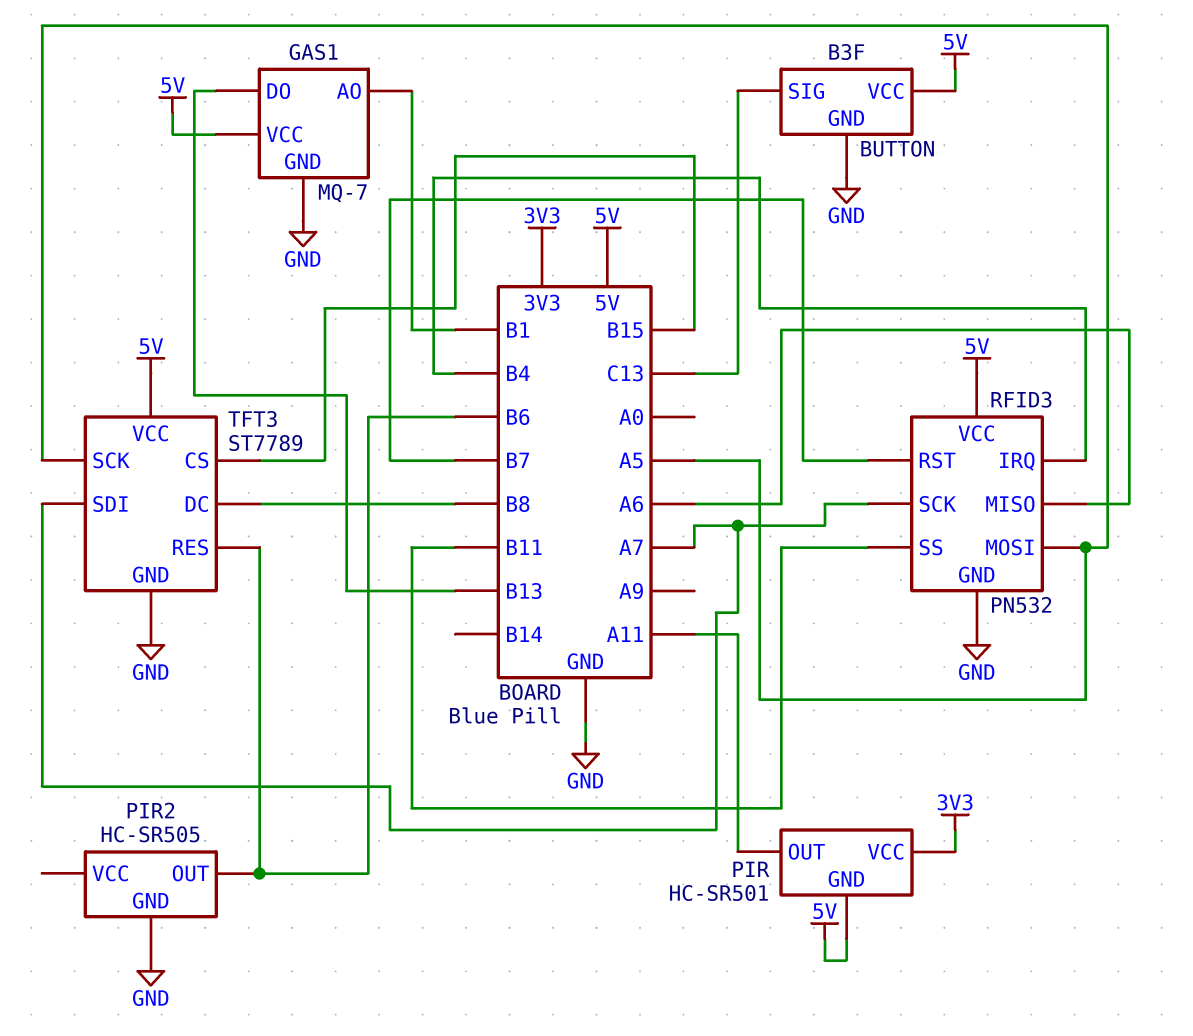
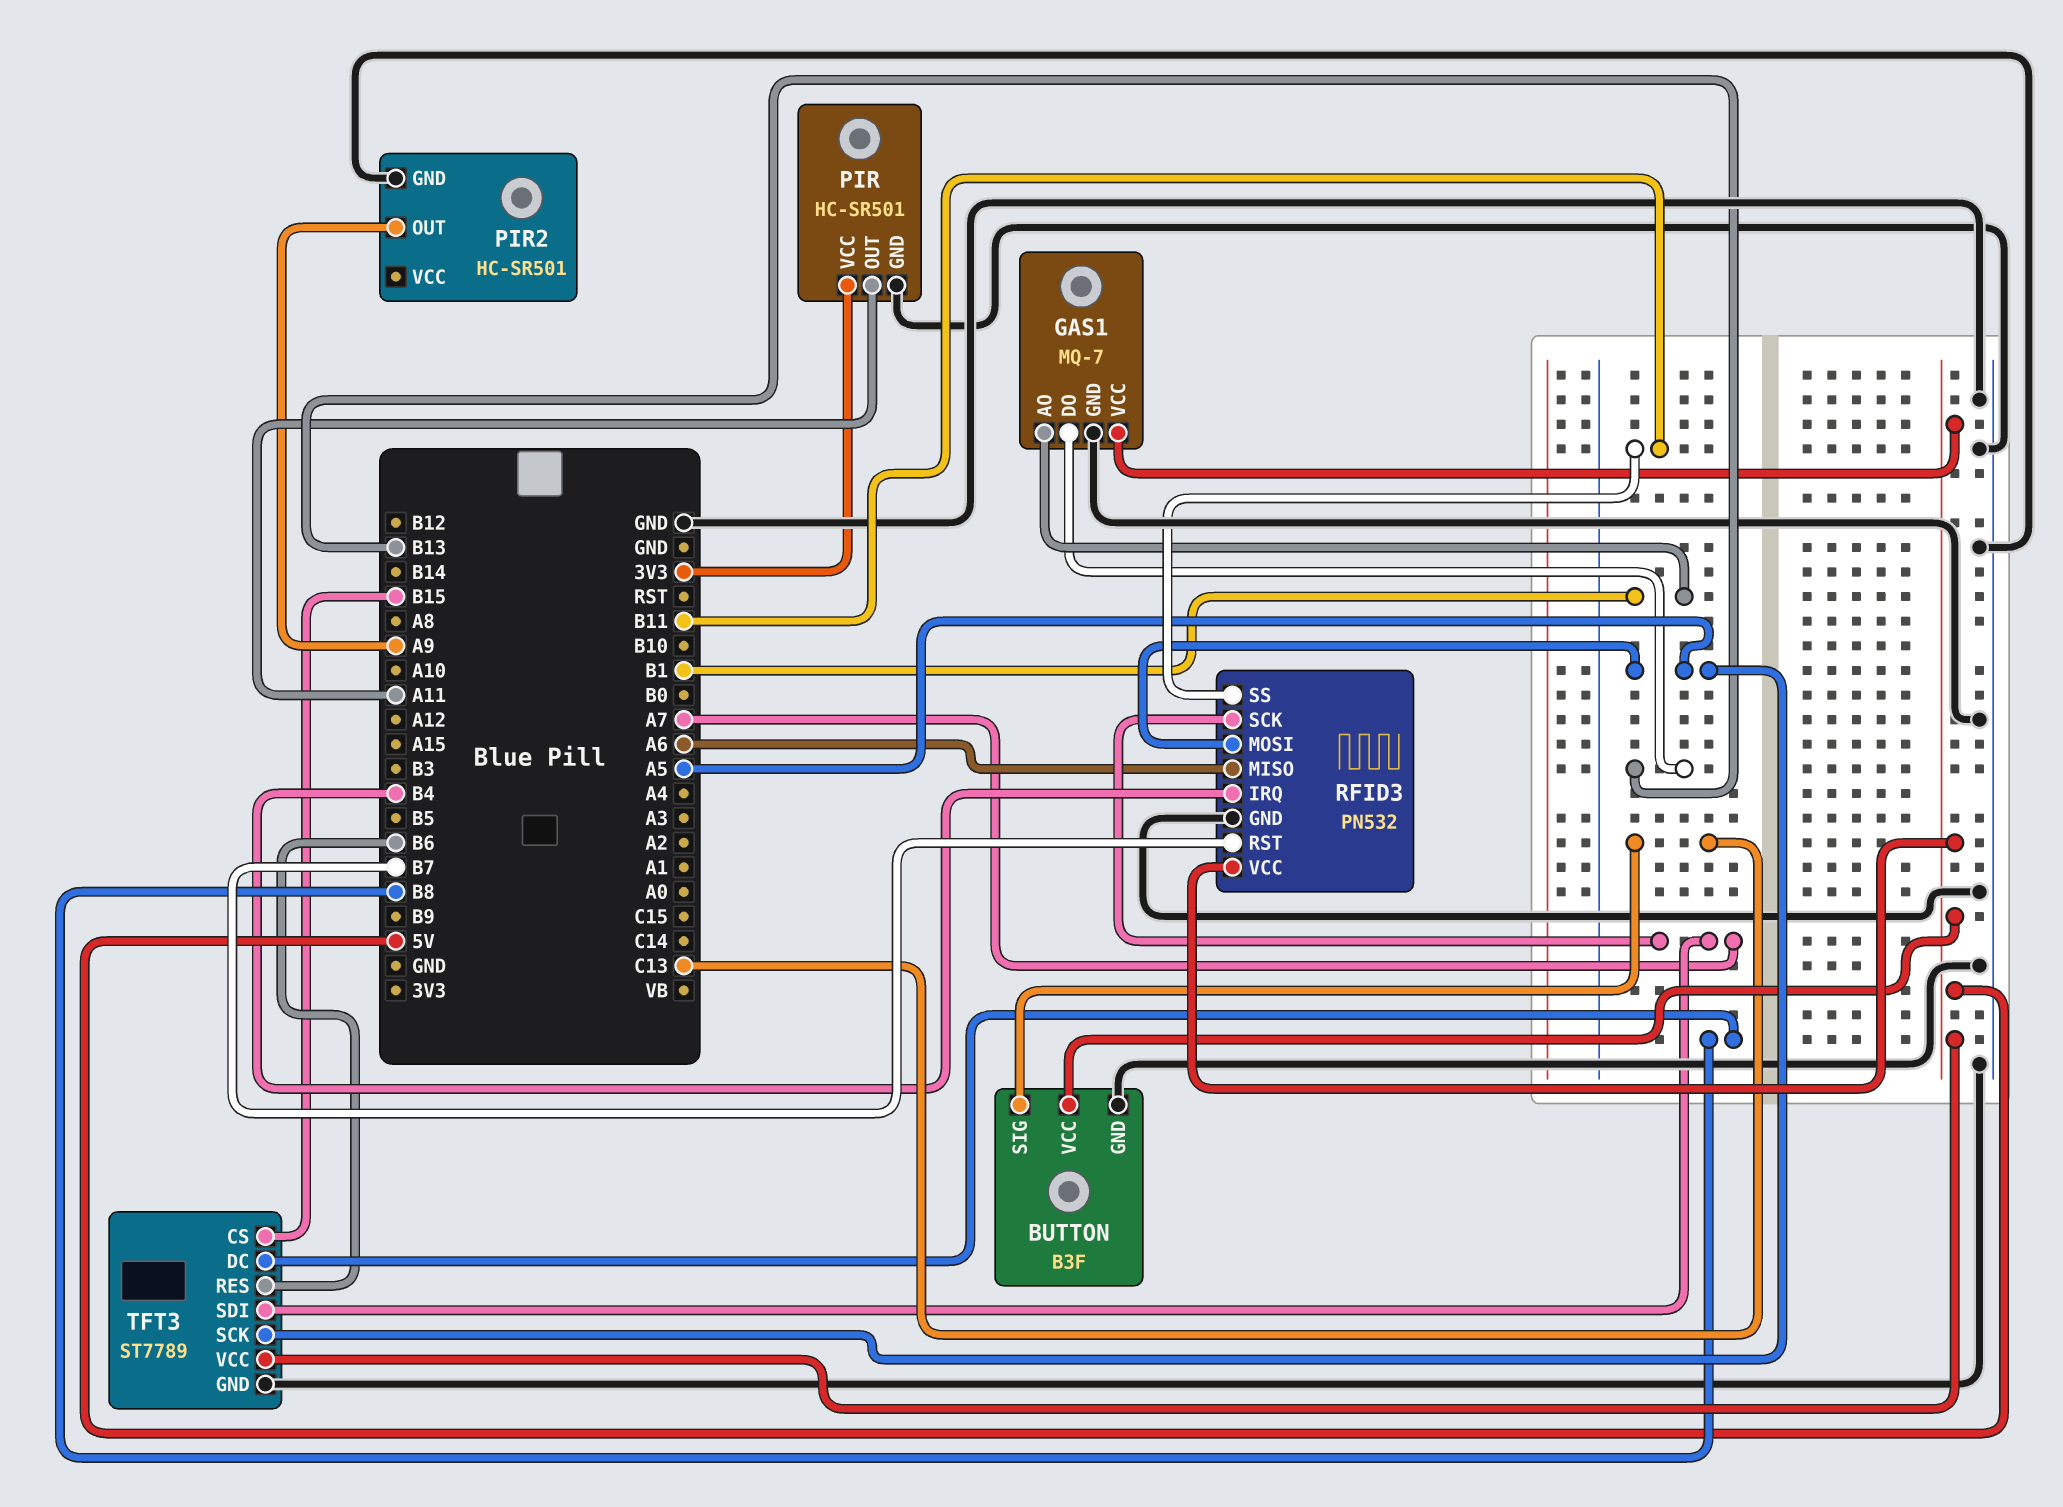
PIR pin GND: 5V -> GND
PIR2: HC-SR505 -> HC-SR501
PIR2 pin OUT: B6 -> A9

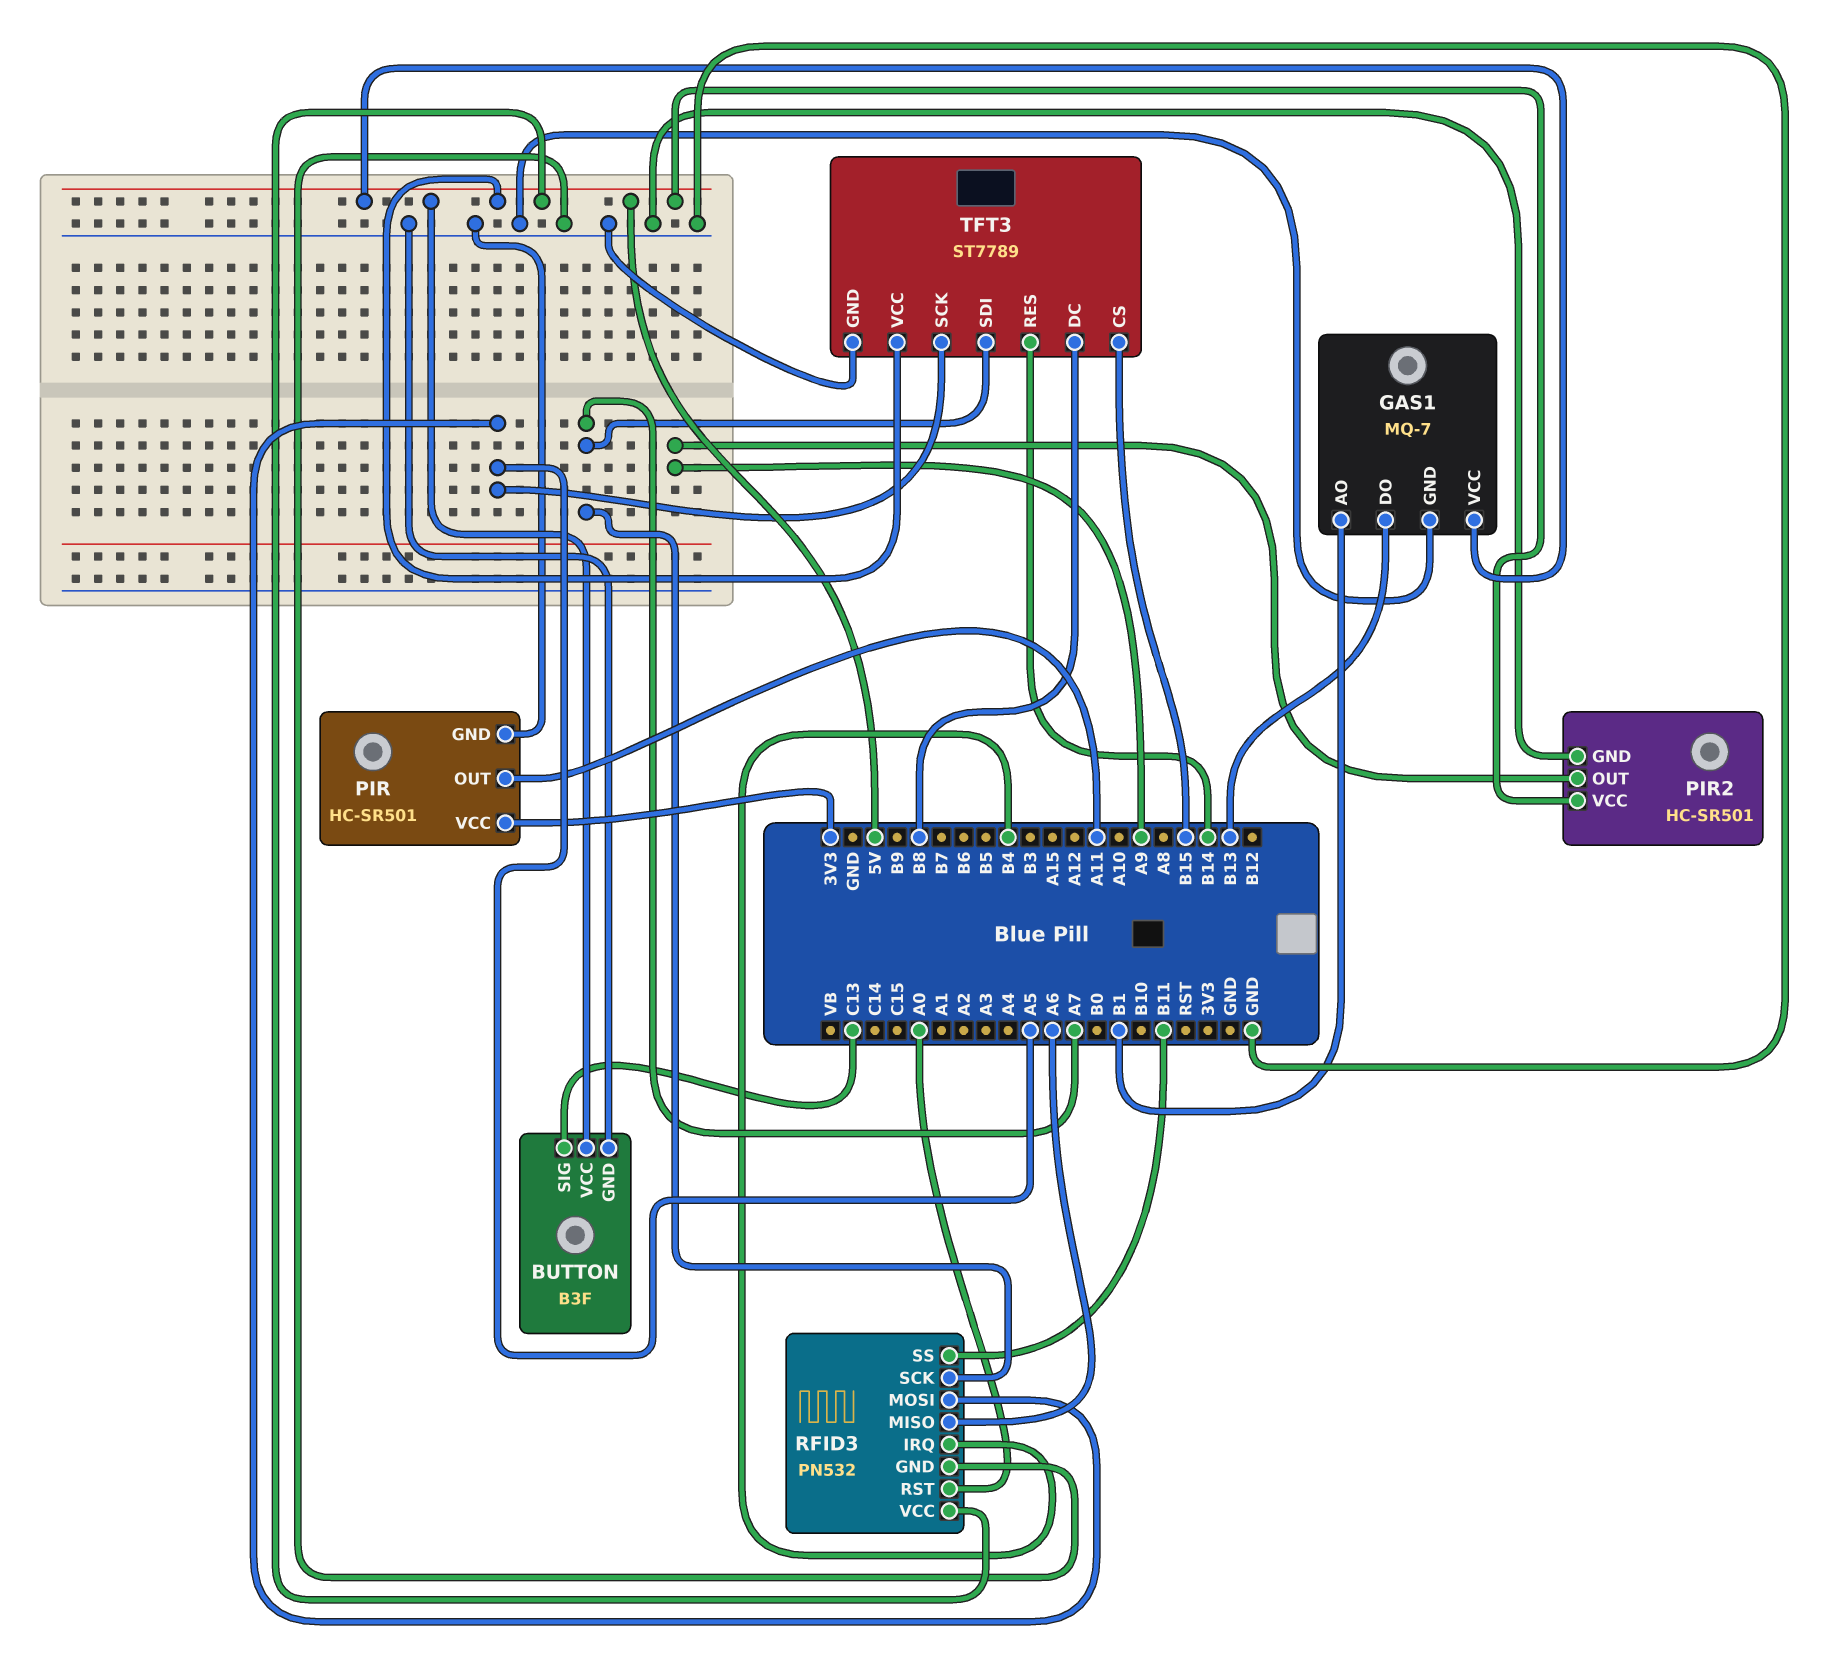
PIR2 pin VCC: none -> 5V
RFID3 pin RST: B7 -> A0
TFT3 pin RES: B6 -> B14

